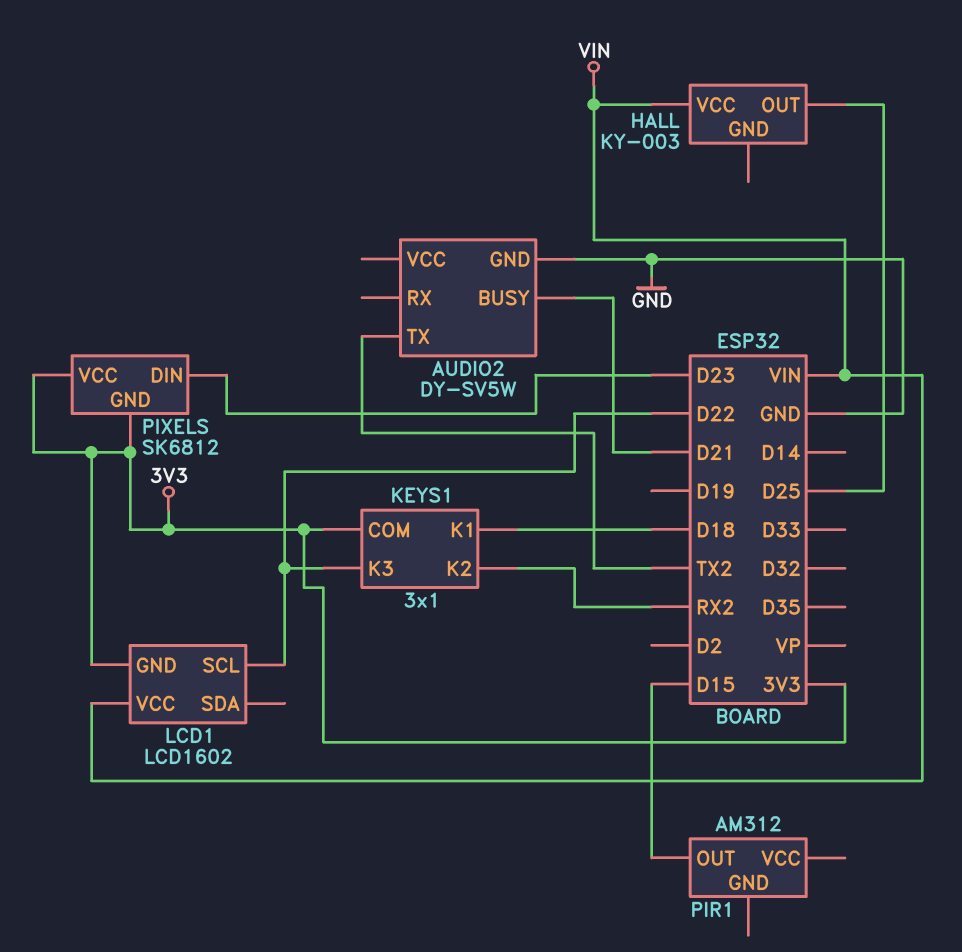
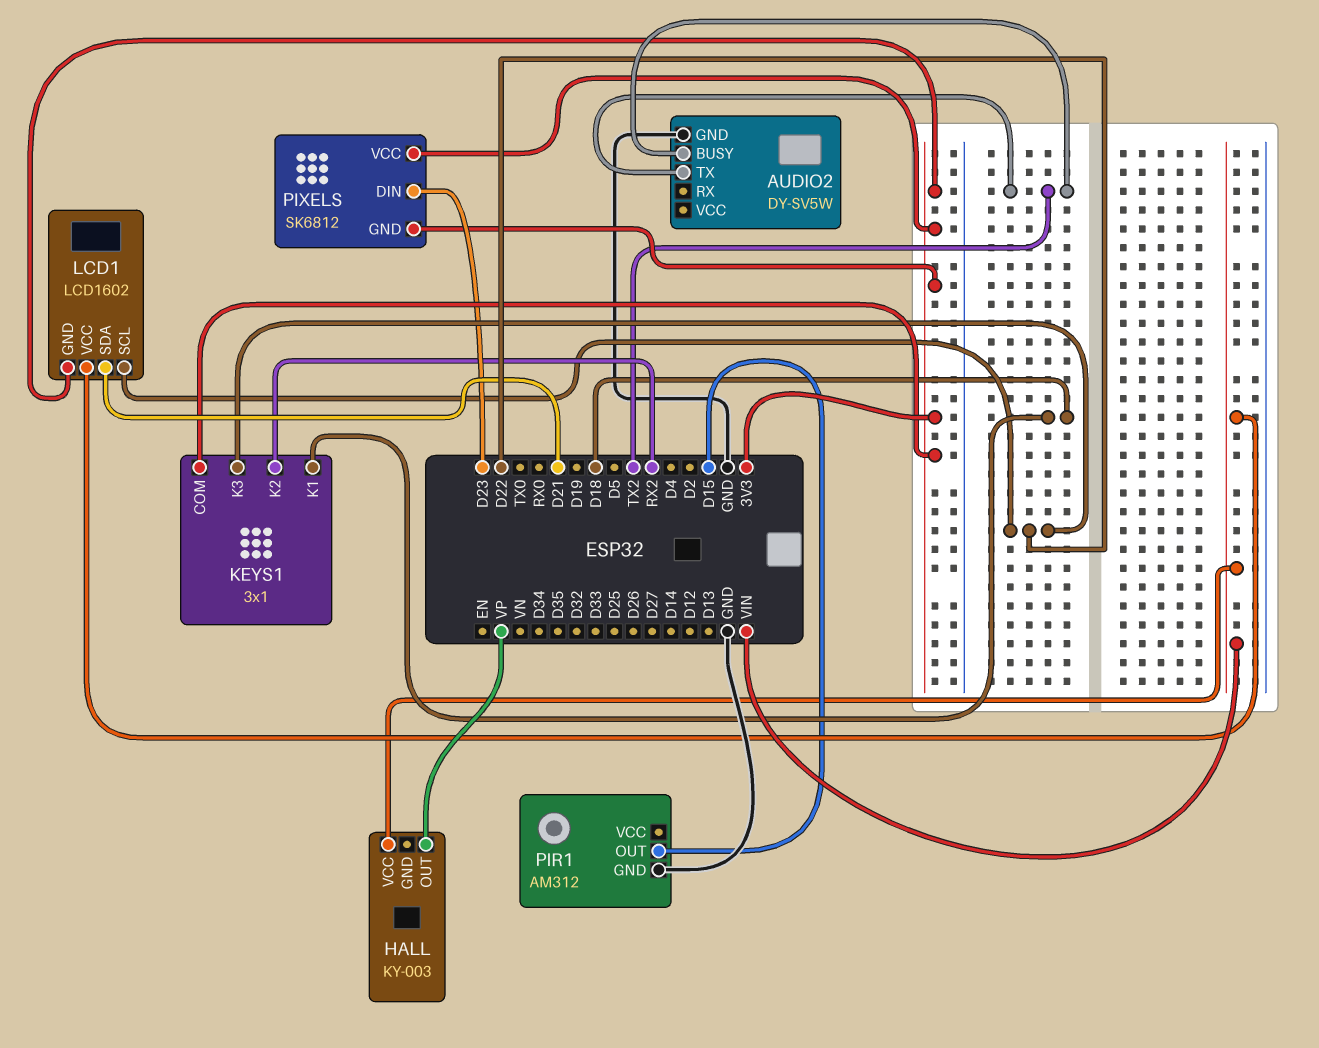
AUDIO2 pin BUSY: D21 -> TX2
HALL pin OUT: D25 -> VP
LCD1 pin SDA: none -> D21
PIR1 pin GND: none -> GND

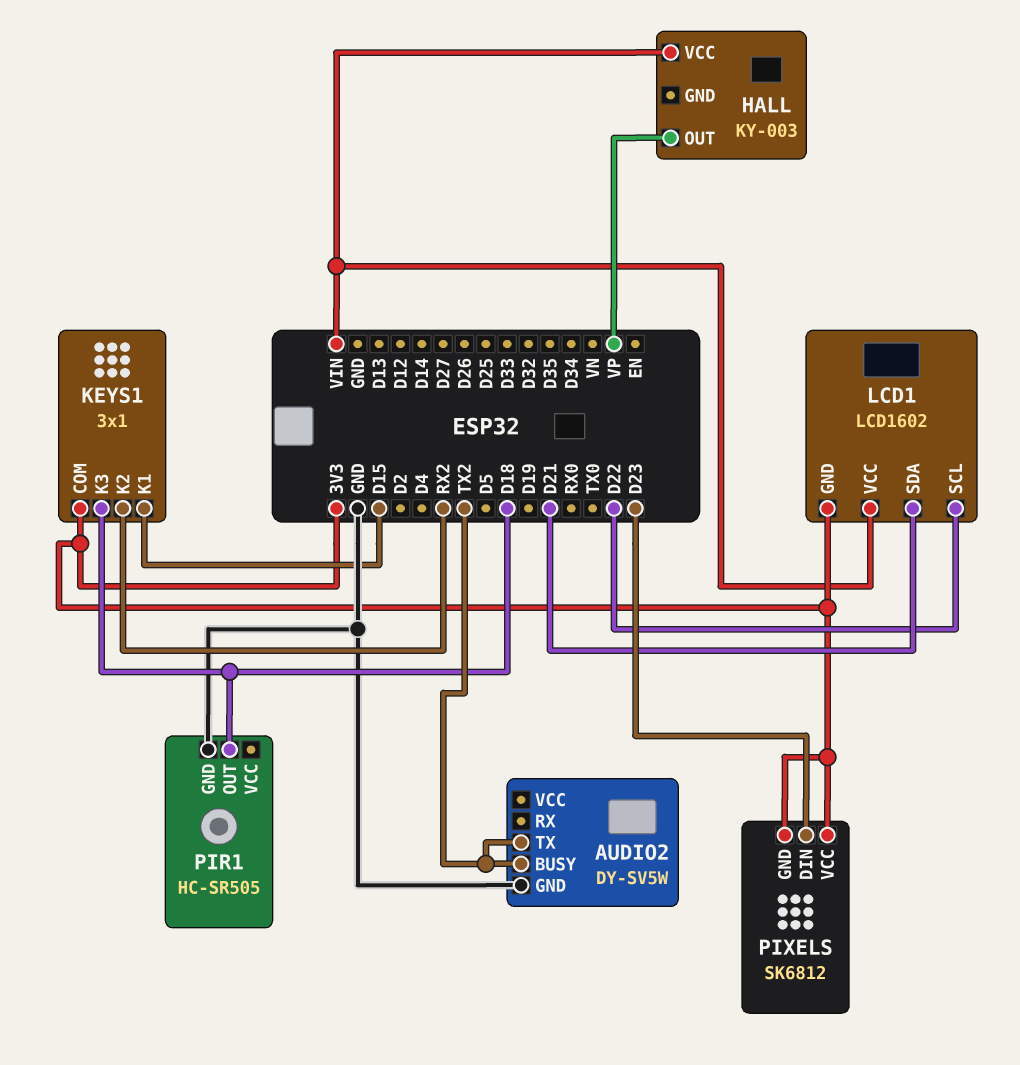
KEYS1 pin K1: D18 -> D15
KEYS1 pin K3: D22 -> D18
PIR1: AM312 -> HC-SR505
PIR1 pin OUT: D15 -> D18

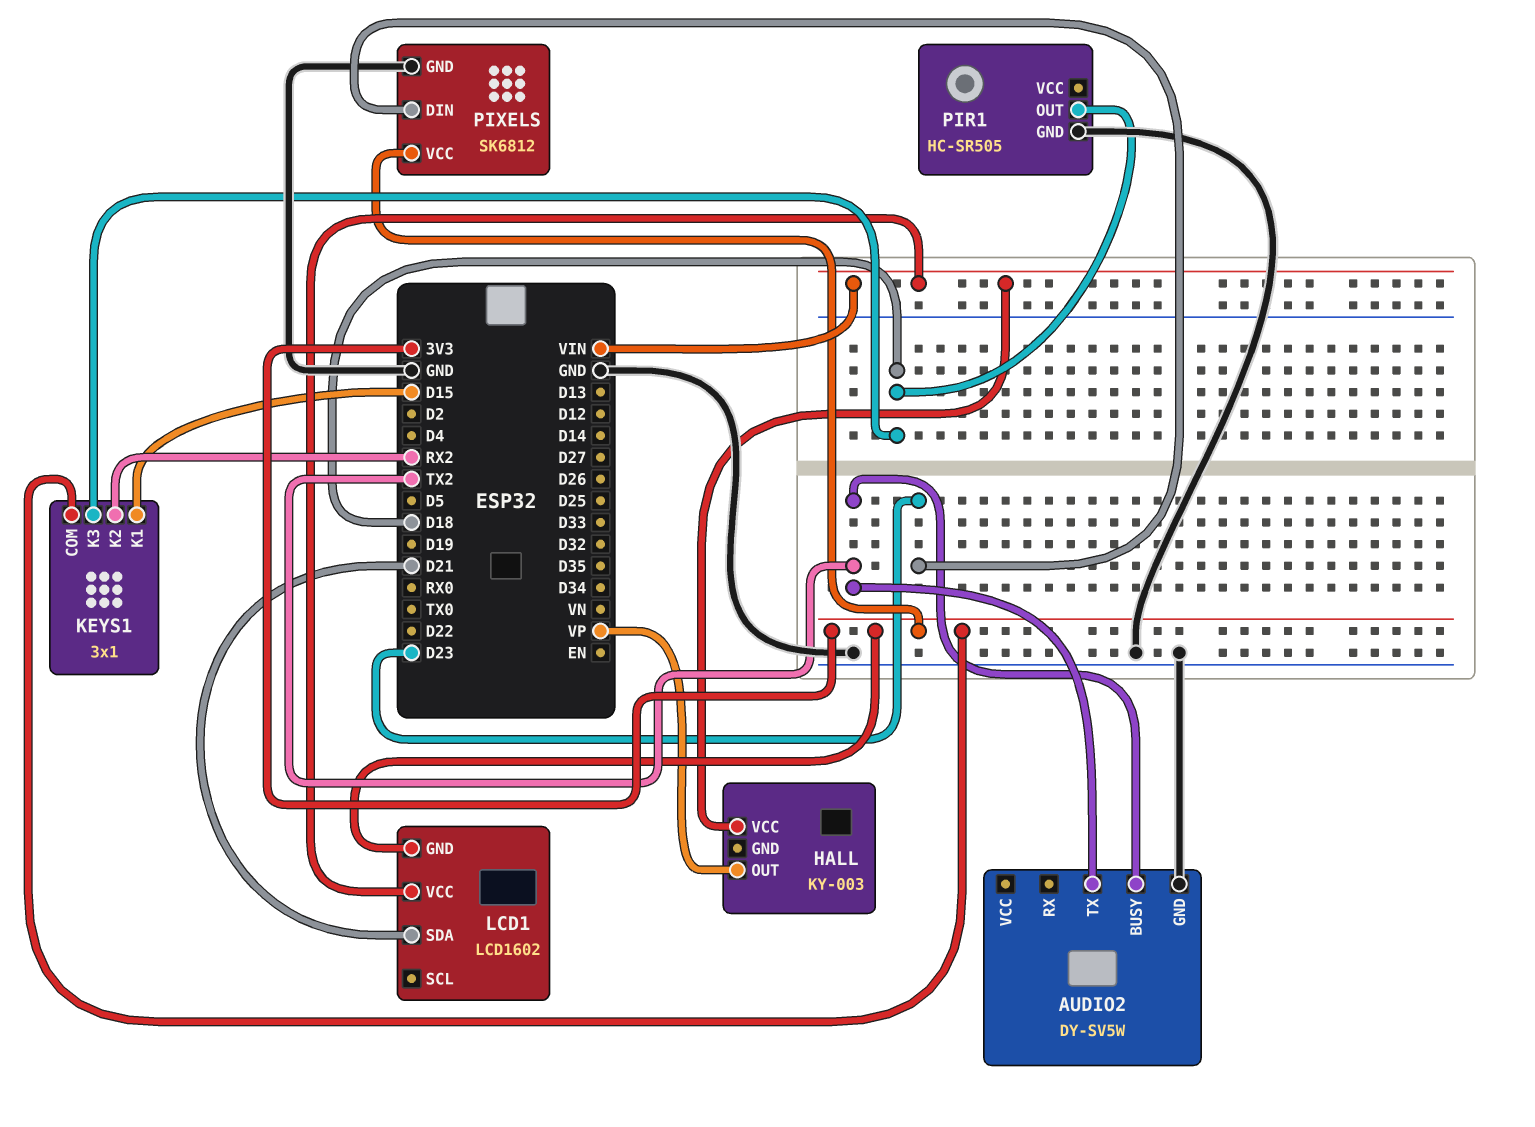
LCD1 pin SCL: D22 -> none
PIXELS pin GND: 3V3 -> GND

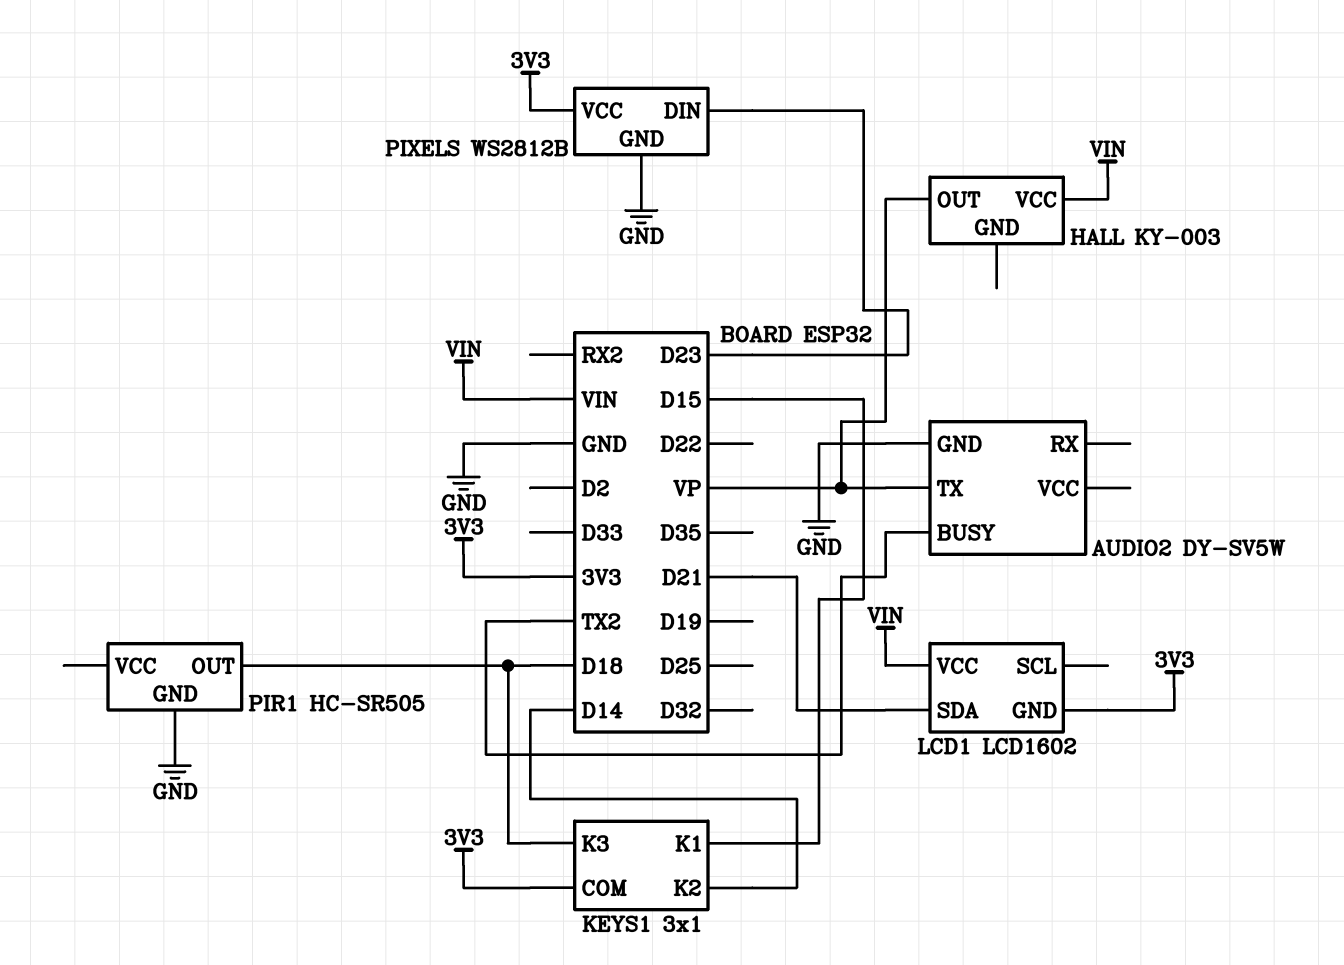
AUDIO2 pin TX: TX2 -> VP
KEYS1 pin K2: RX2 -> D14
PIXELS: SK6812 -> WS2812B

